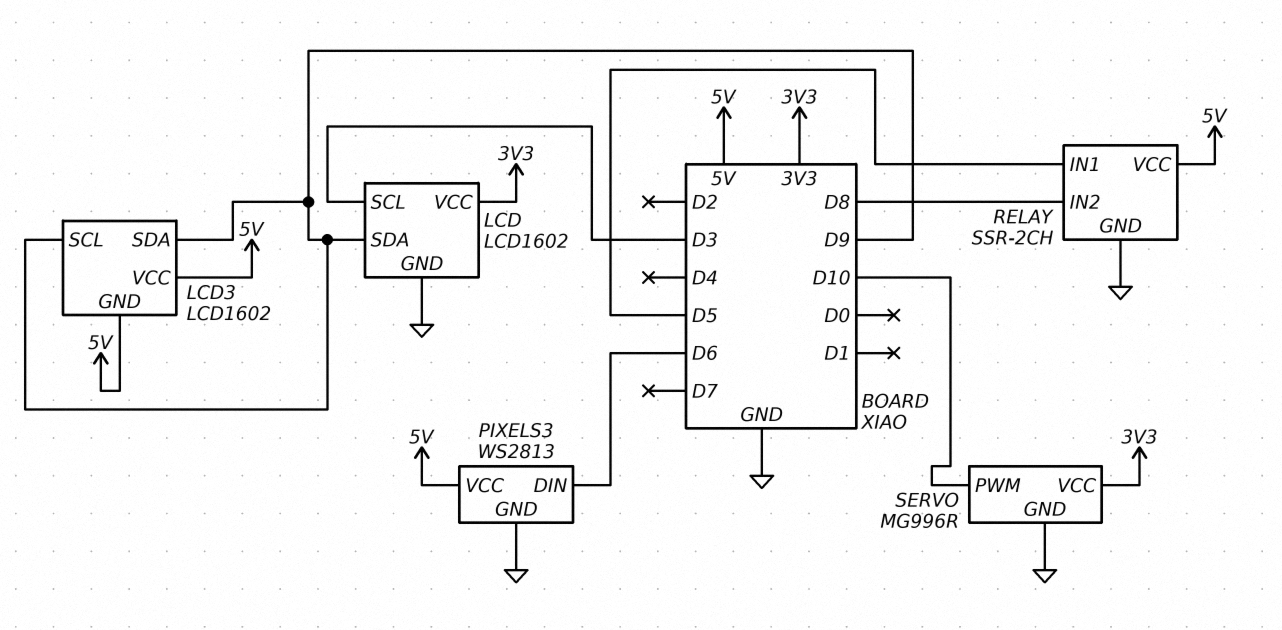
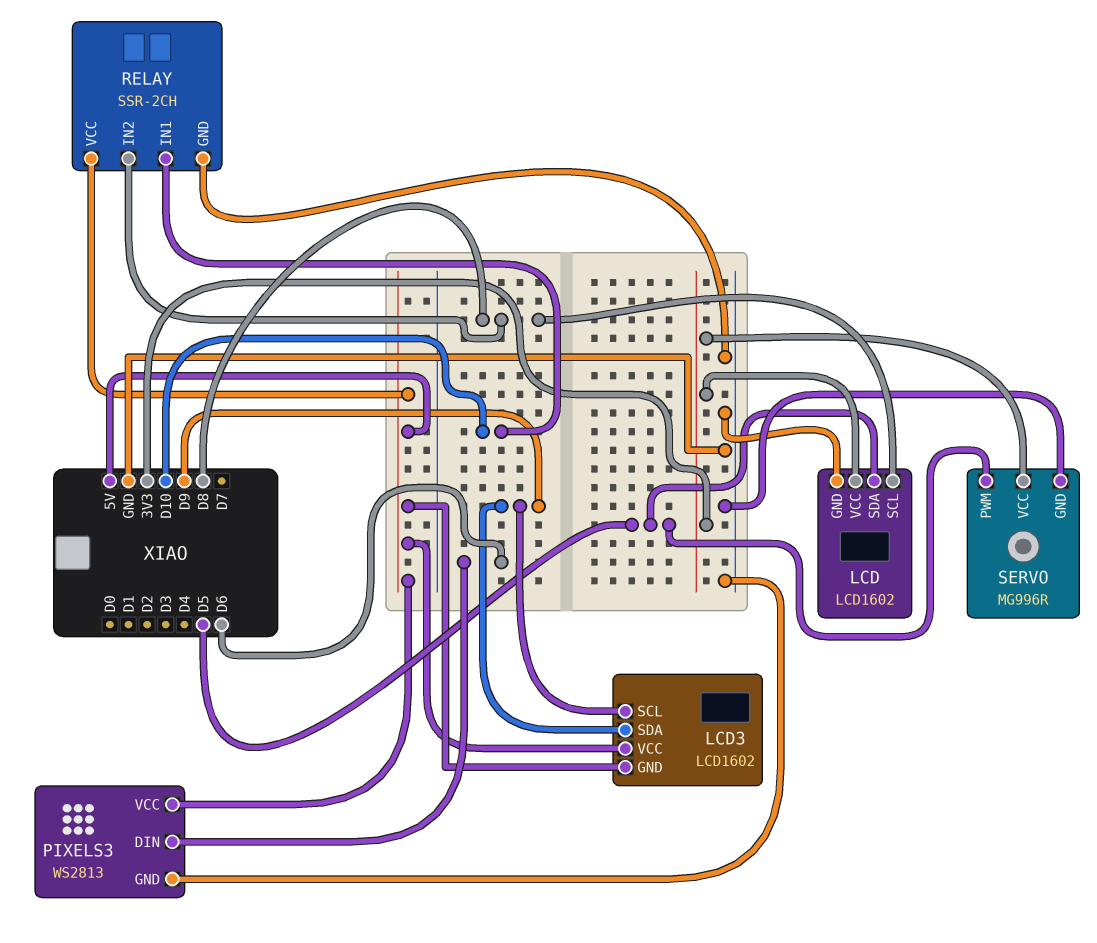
LCD pin SCL: D3 -> D8
LCD pin SDA: D9 -> D5
RELAY pin IN1: D5 -> D10
SERVO pin PWM: D10 -> D5

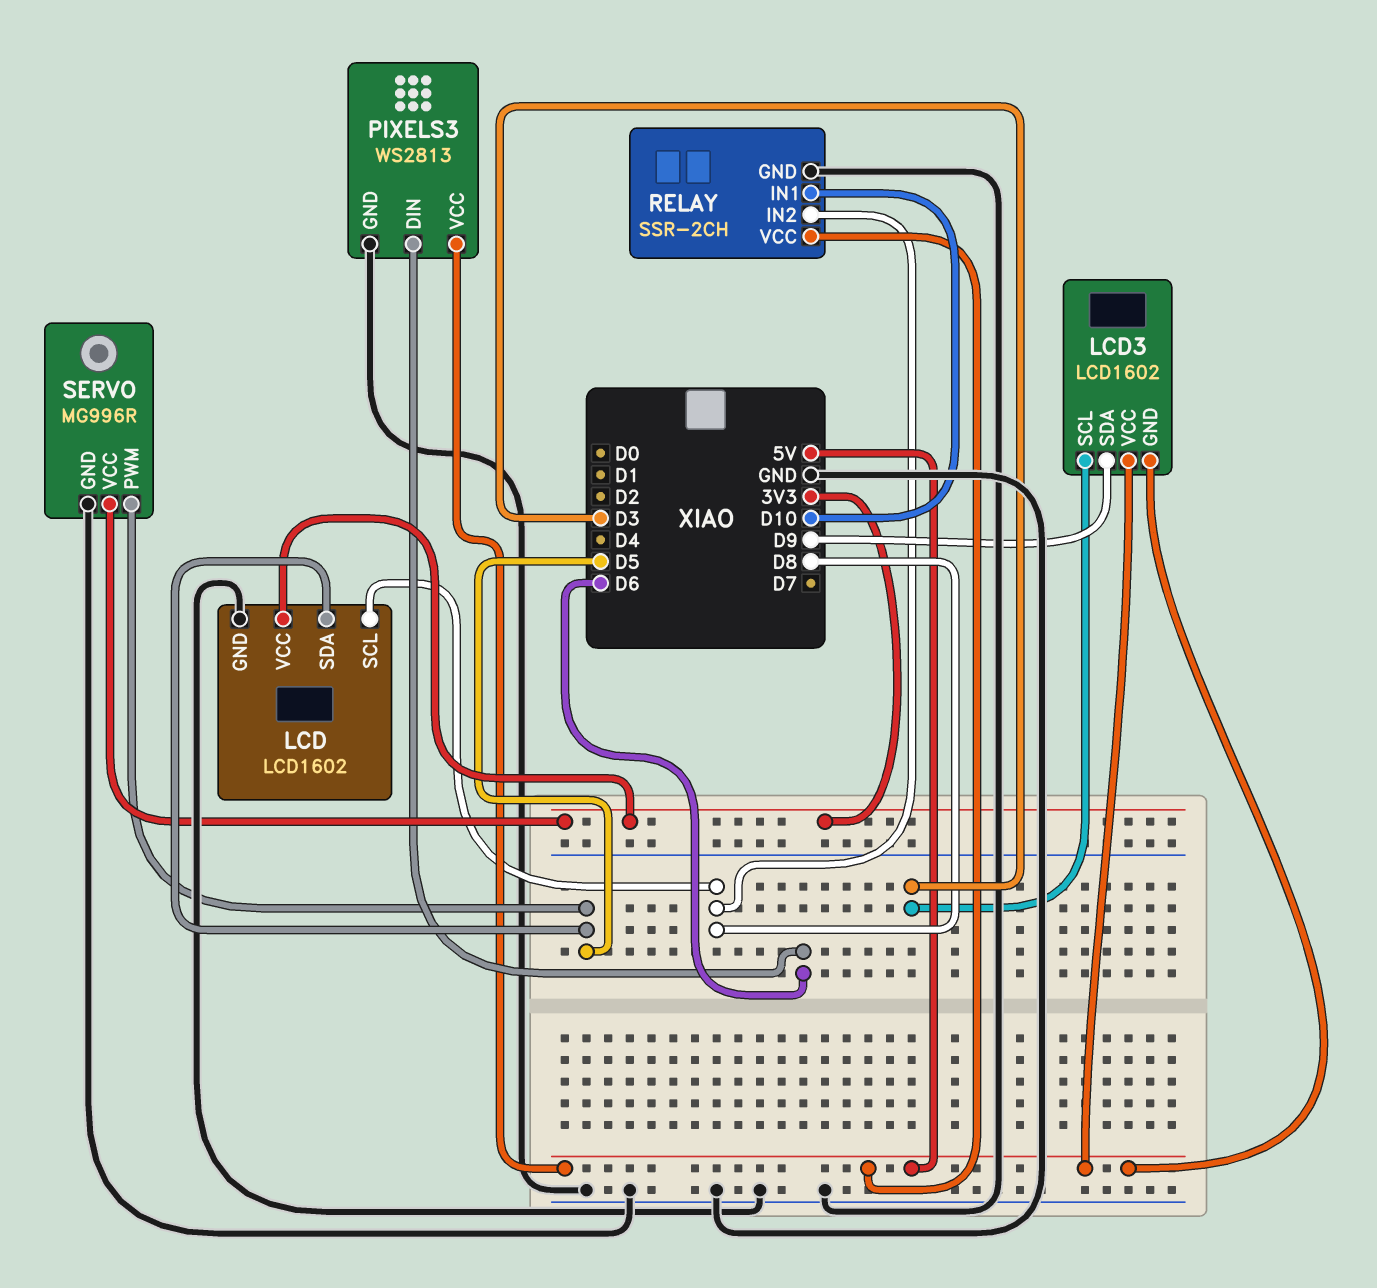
LCD3 pin SCL: D9 -> D3

